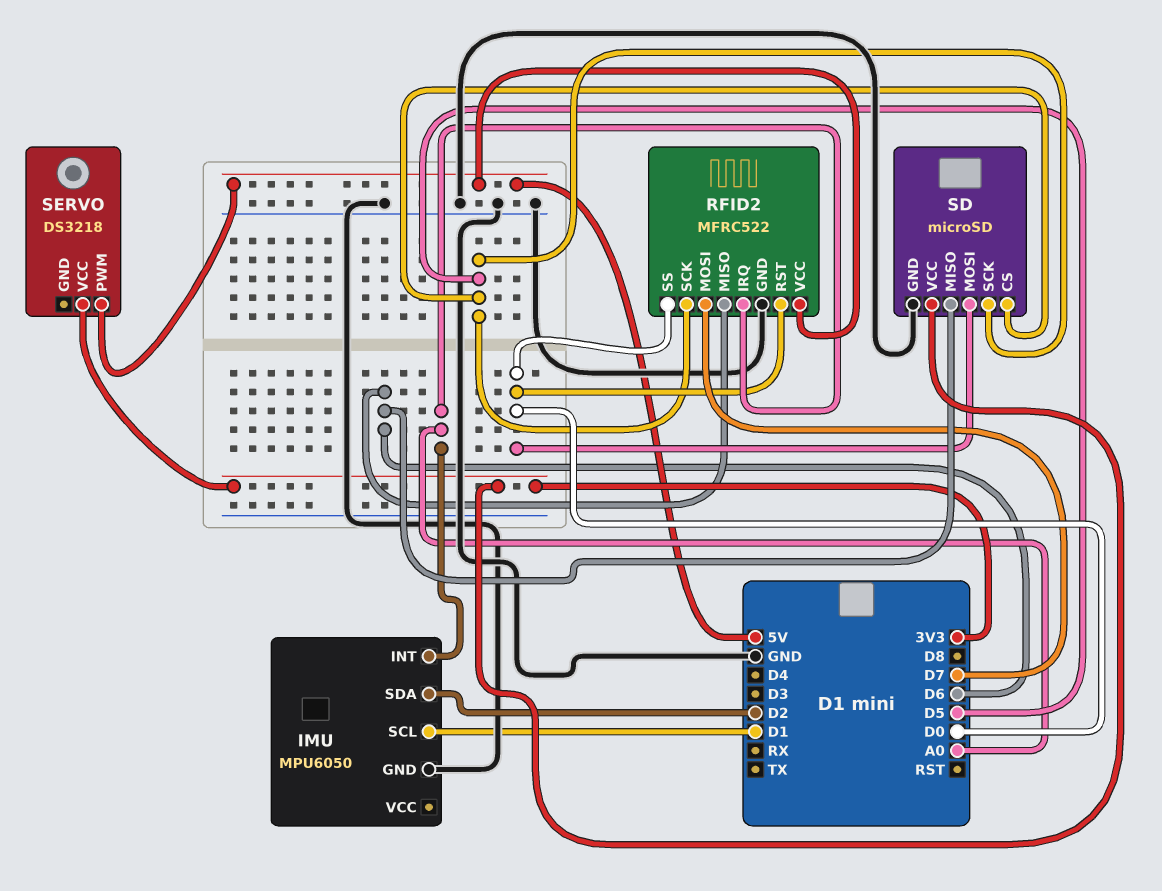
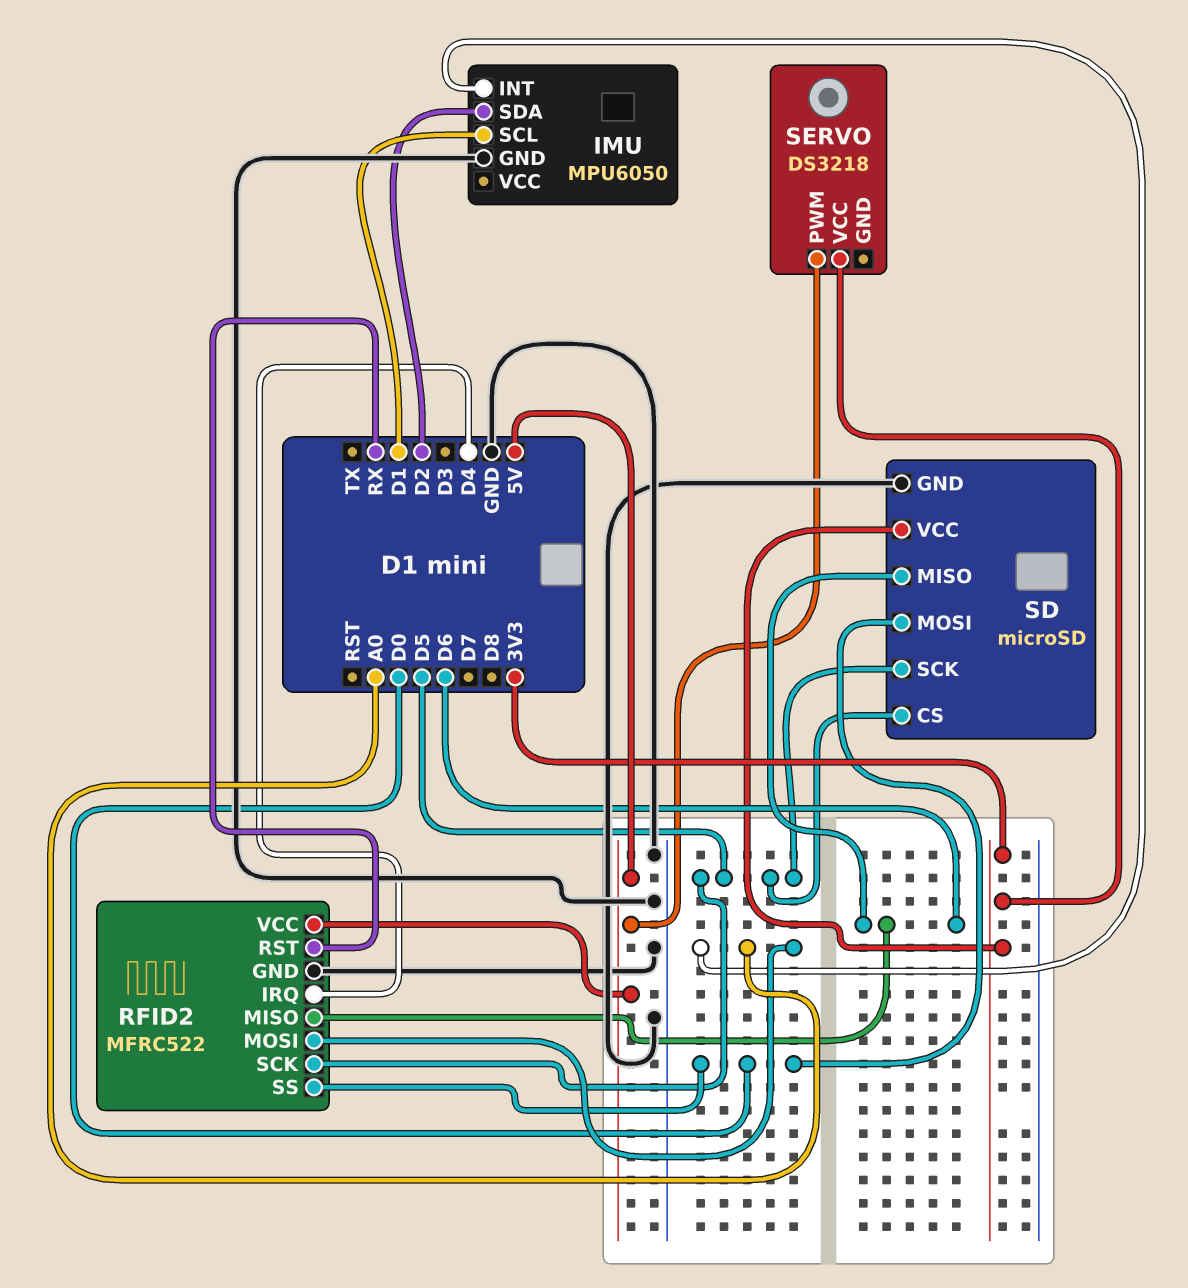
RFID2 pin IRQ: A0 -> D4
RFID2 pin MOSI: D7 -> A0
RFID2 pin RST: D0 -> RX

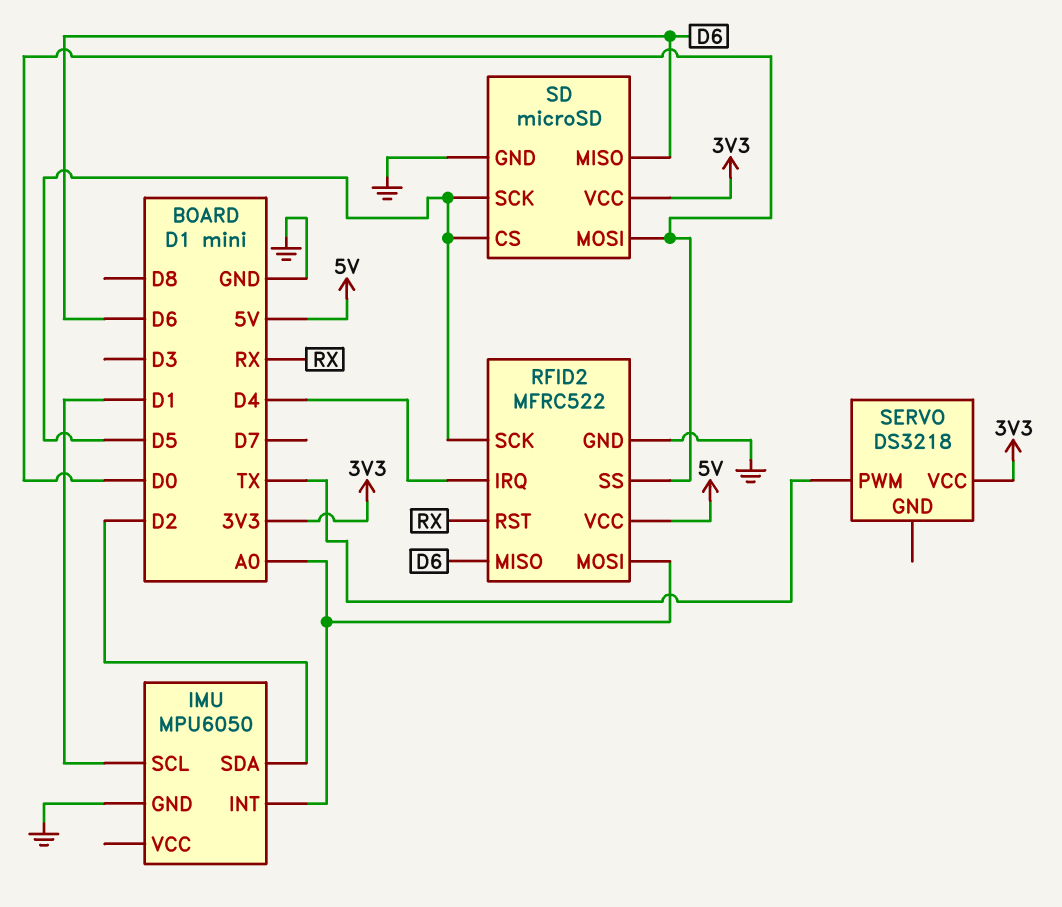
SERVO pin PWM: 5V -> TX

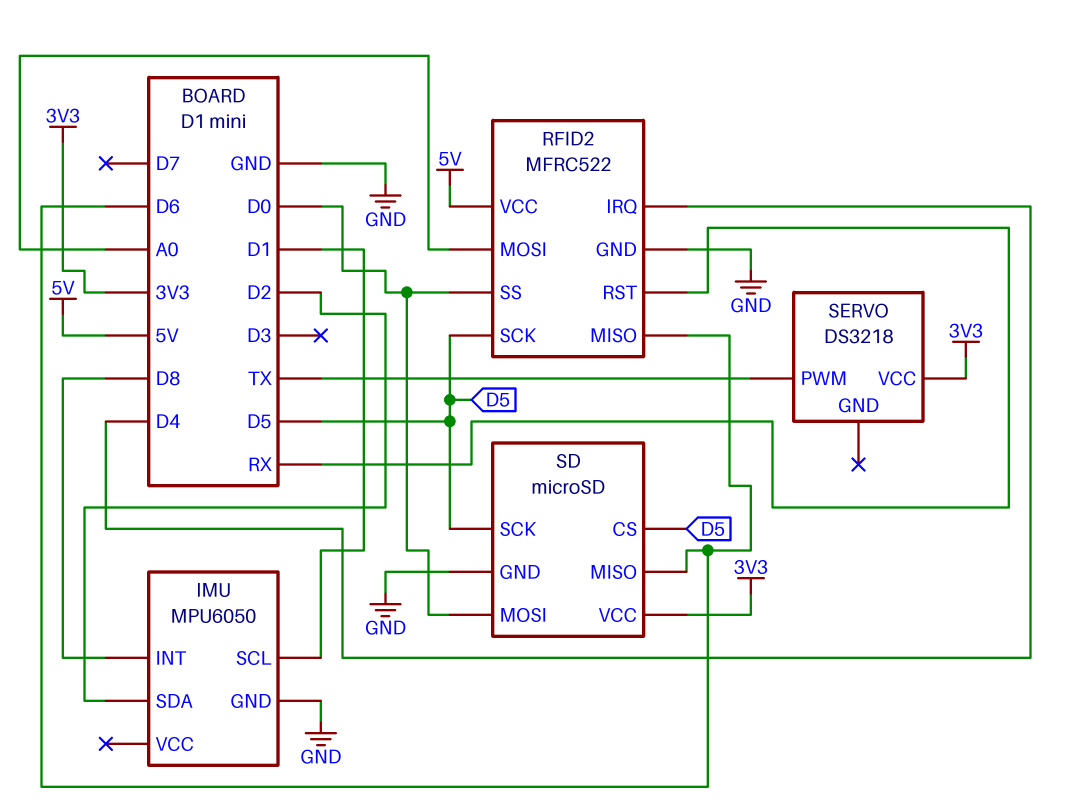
IMU pin INT: A0 -> D8

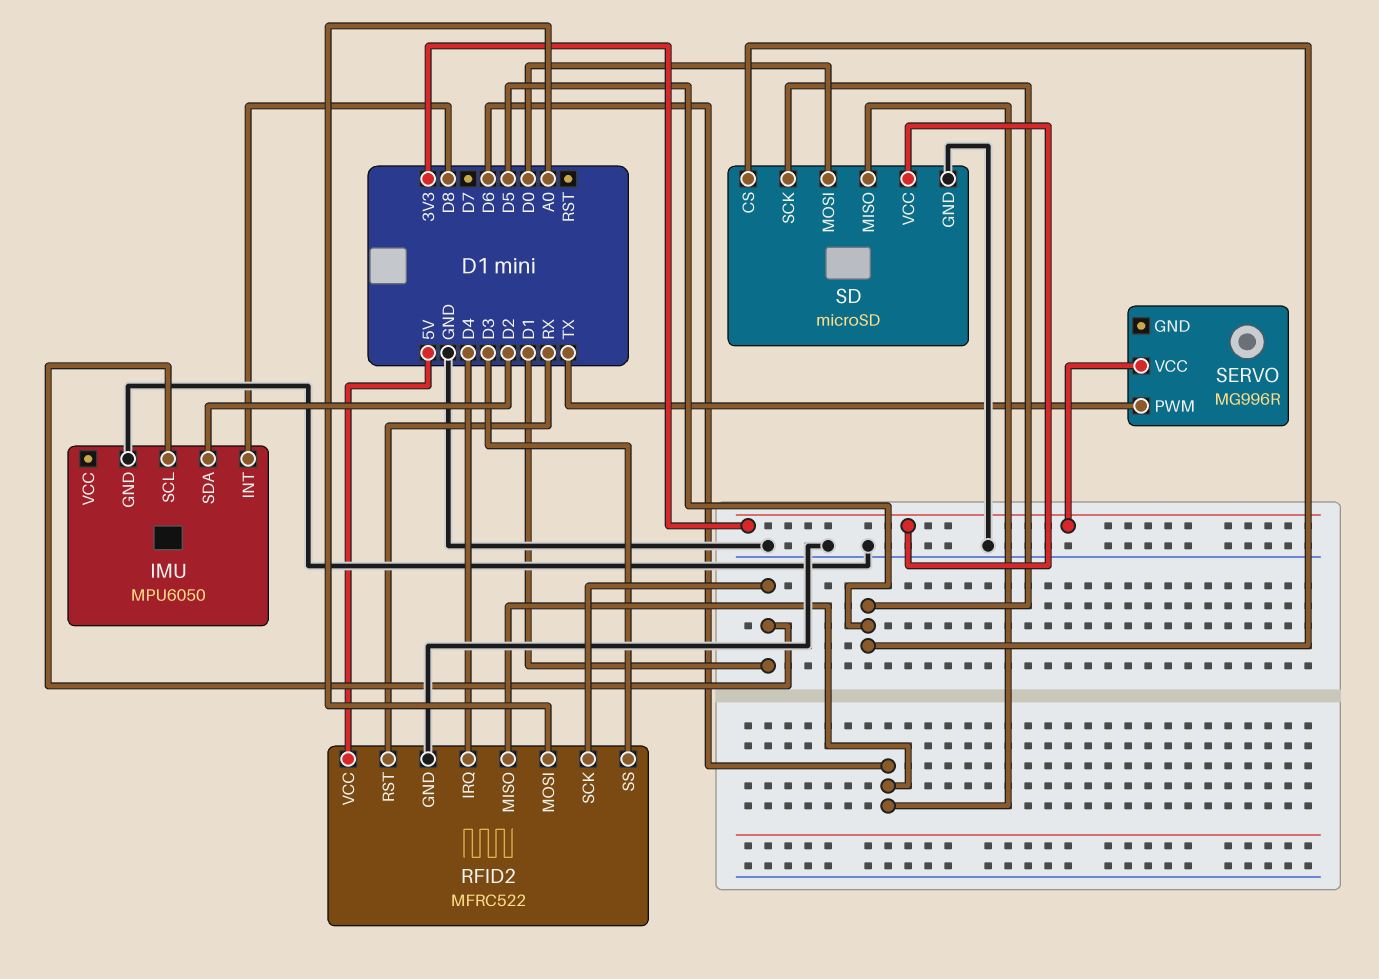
RFID2 pin SCK: D5 -> D1
RFID2 pin SS: D0 -> D3
SERVO: DS3218 -> MG996R

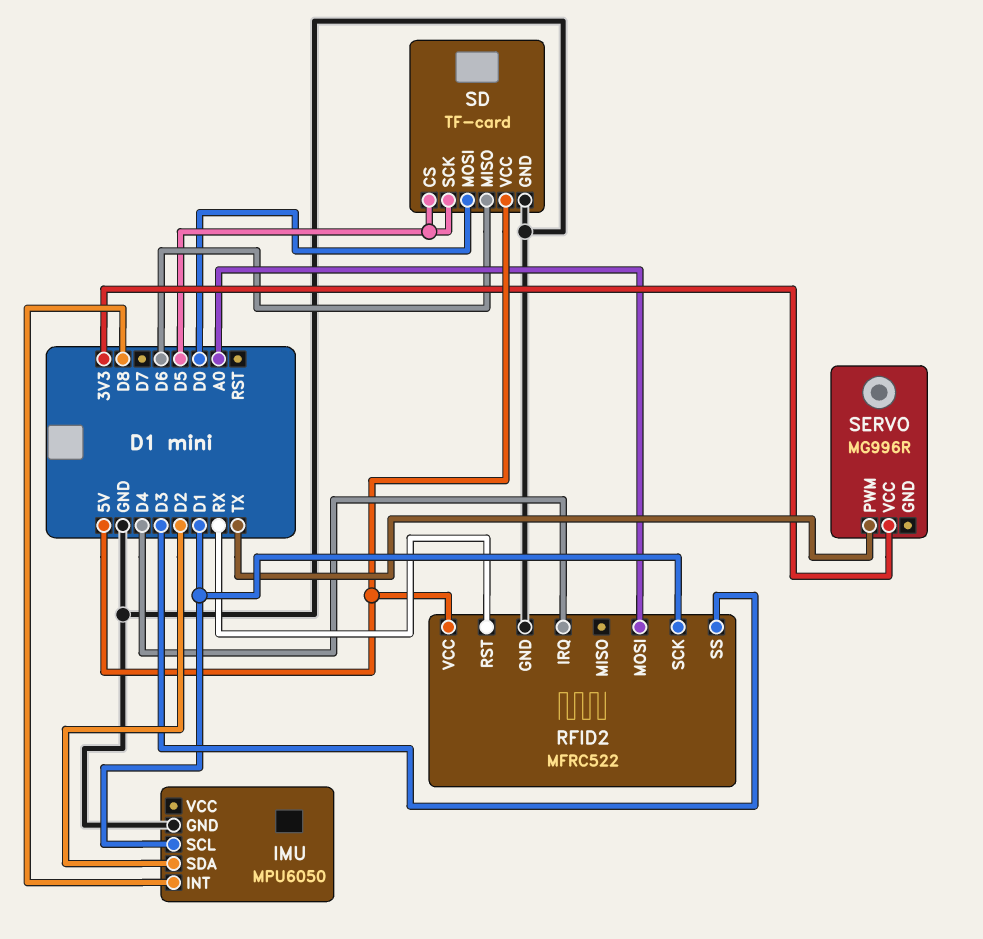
RFID2 pin MISO: D6 -> none
SD: microSD -> TF-card
SD pin VCC: 3V3 -> 5V

